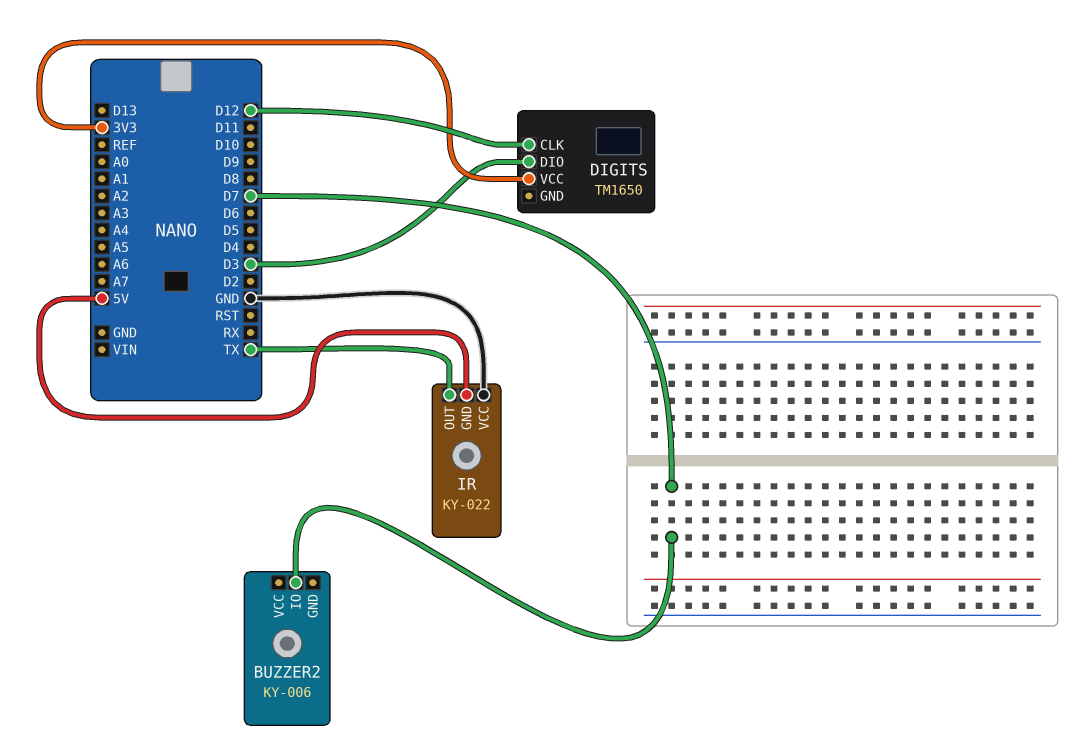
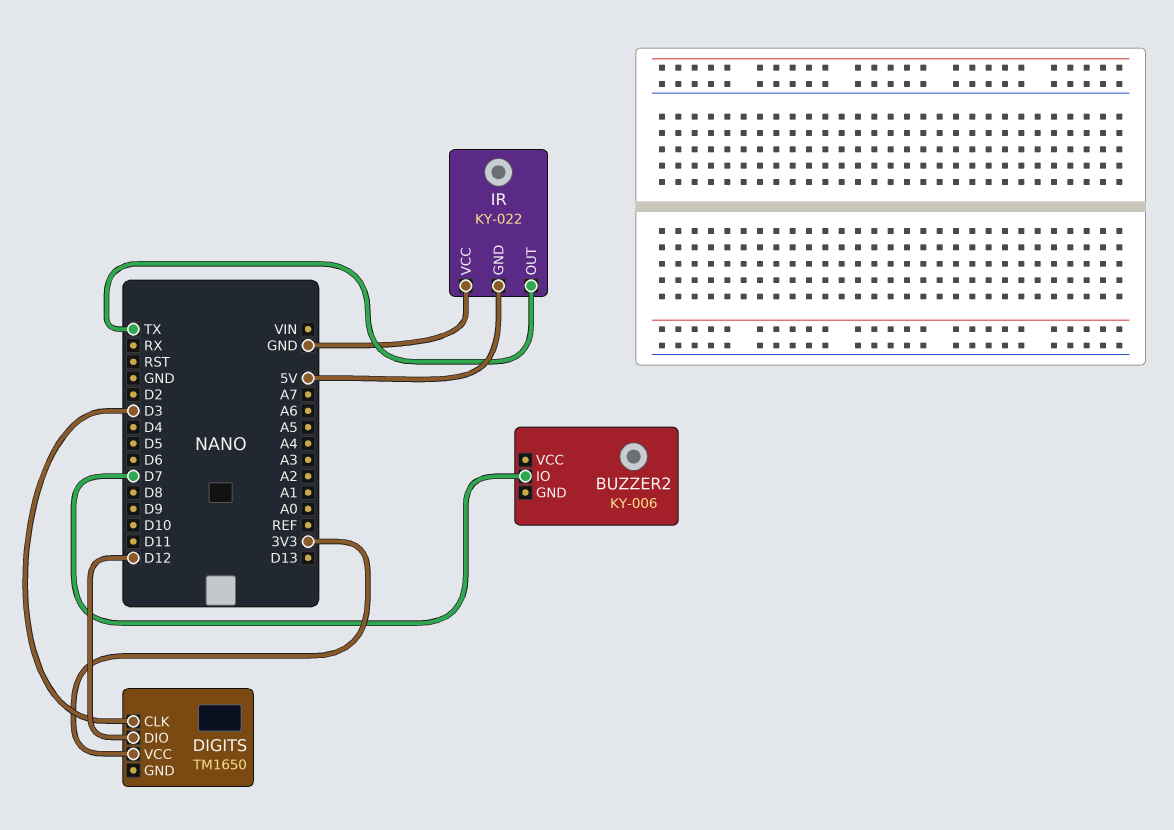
DIGITS pin CLK: D12 -> D3
DIGITS pin DIO: D3 -> D12

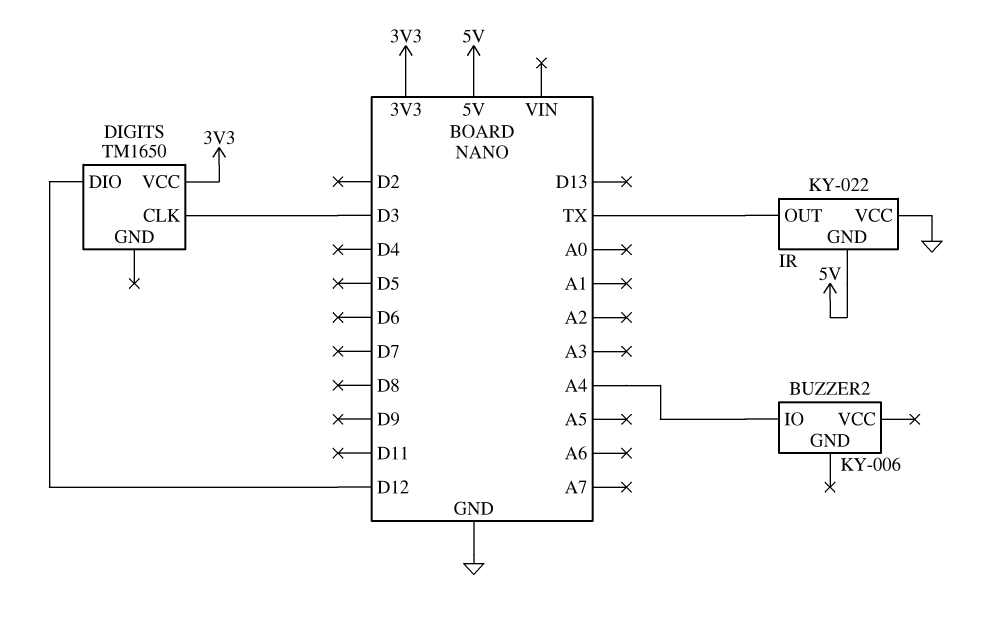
BUZZER2 pin IO: D7 -> A4

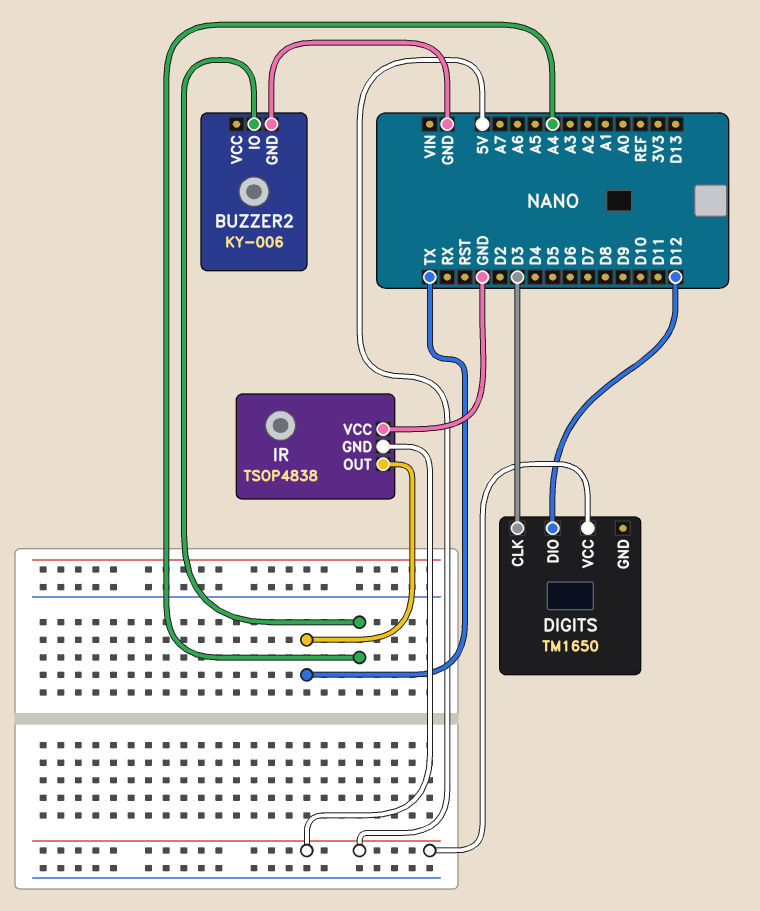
BUZZER2 pin GND: none -> GND
DIGITS pin VCC: 3V3 -> 5V
IR: KY-022 -> TSOP4838

